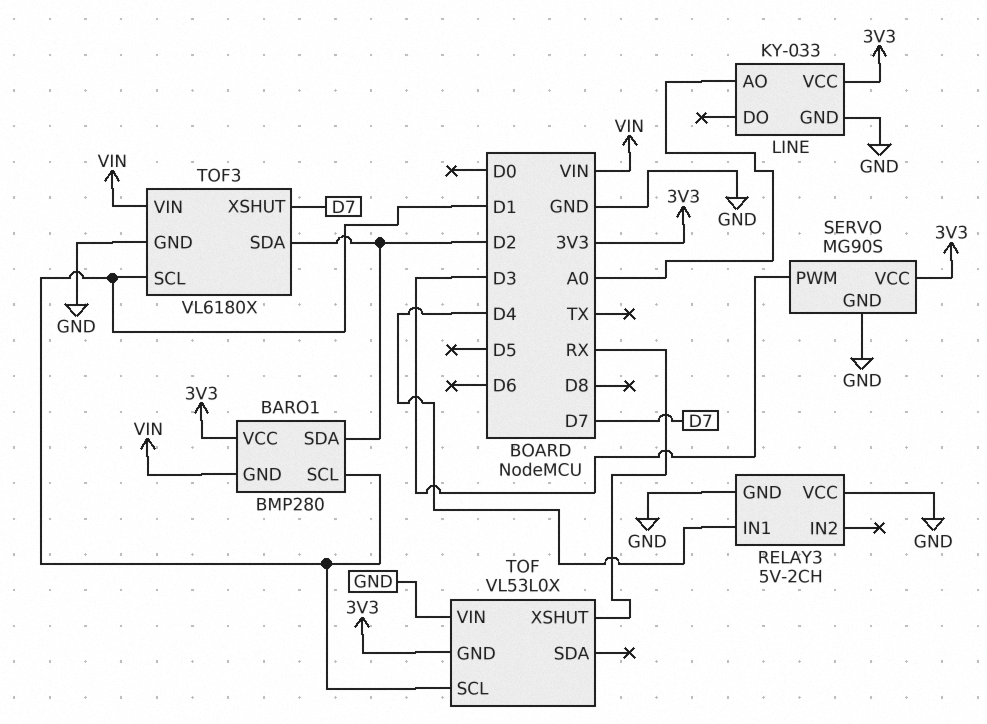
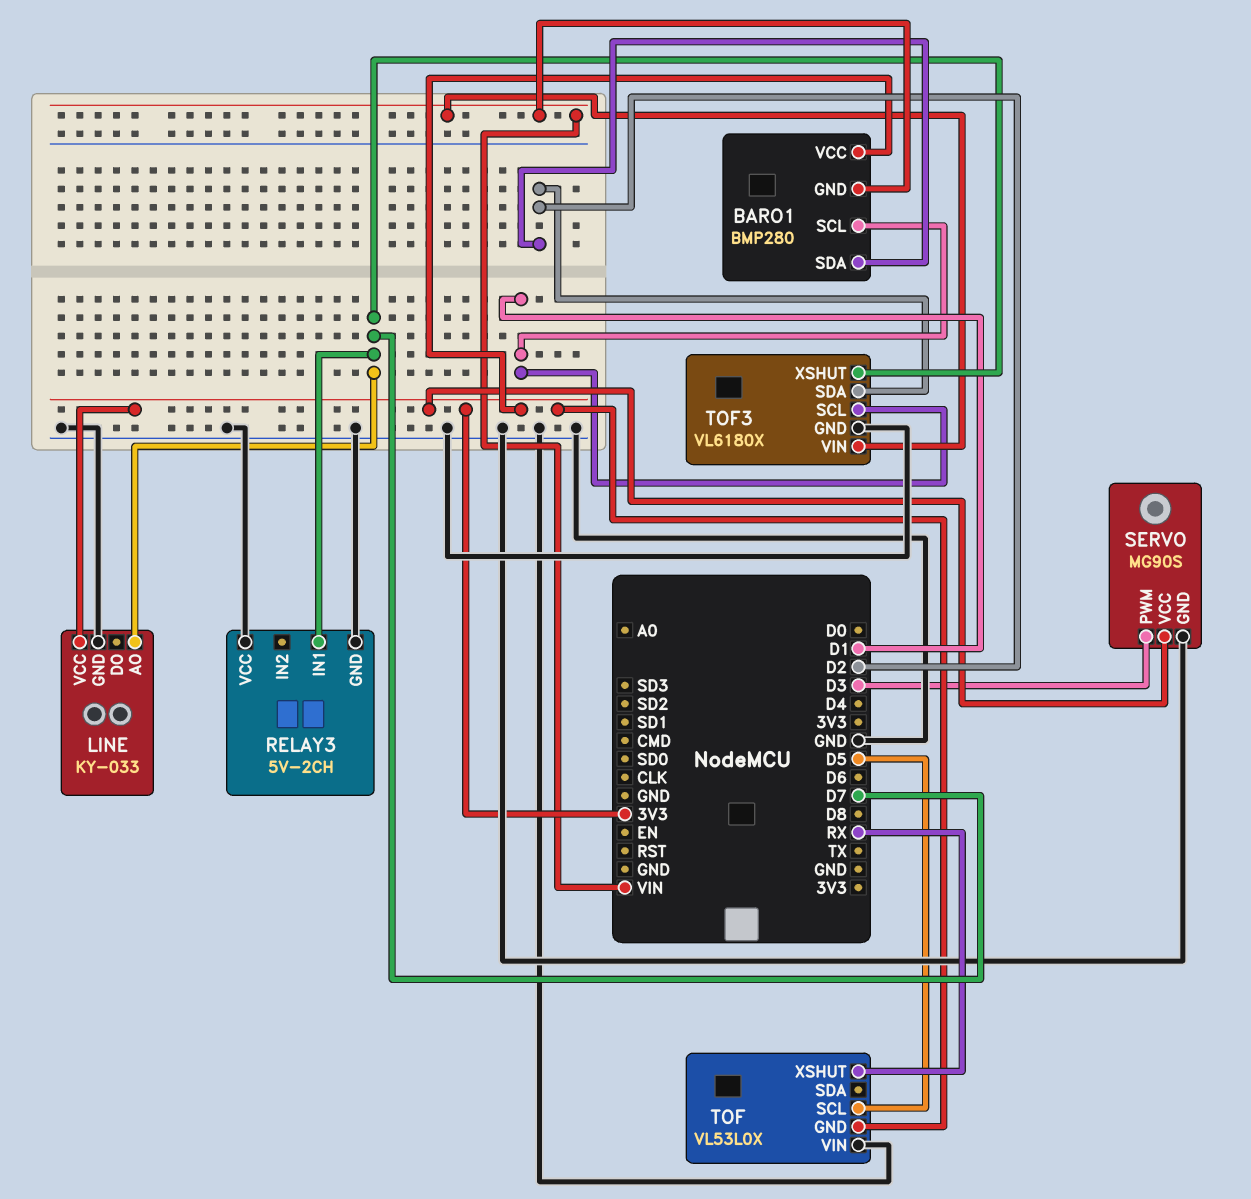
LINE pin AO: A0 -> D7
RELAY3 pin IN1: D4 -> D7
TOF pin SCL: D1 -> D5

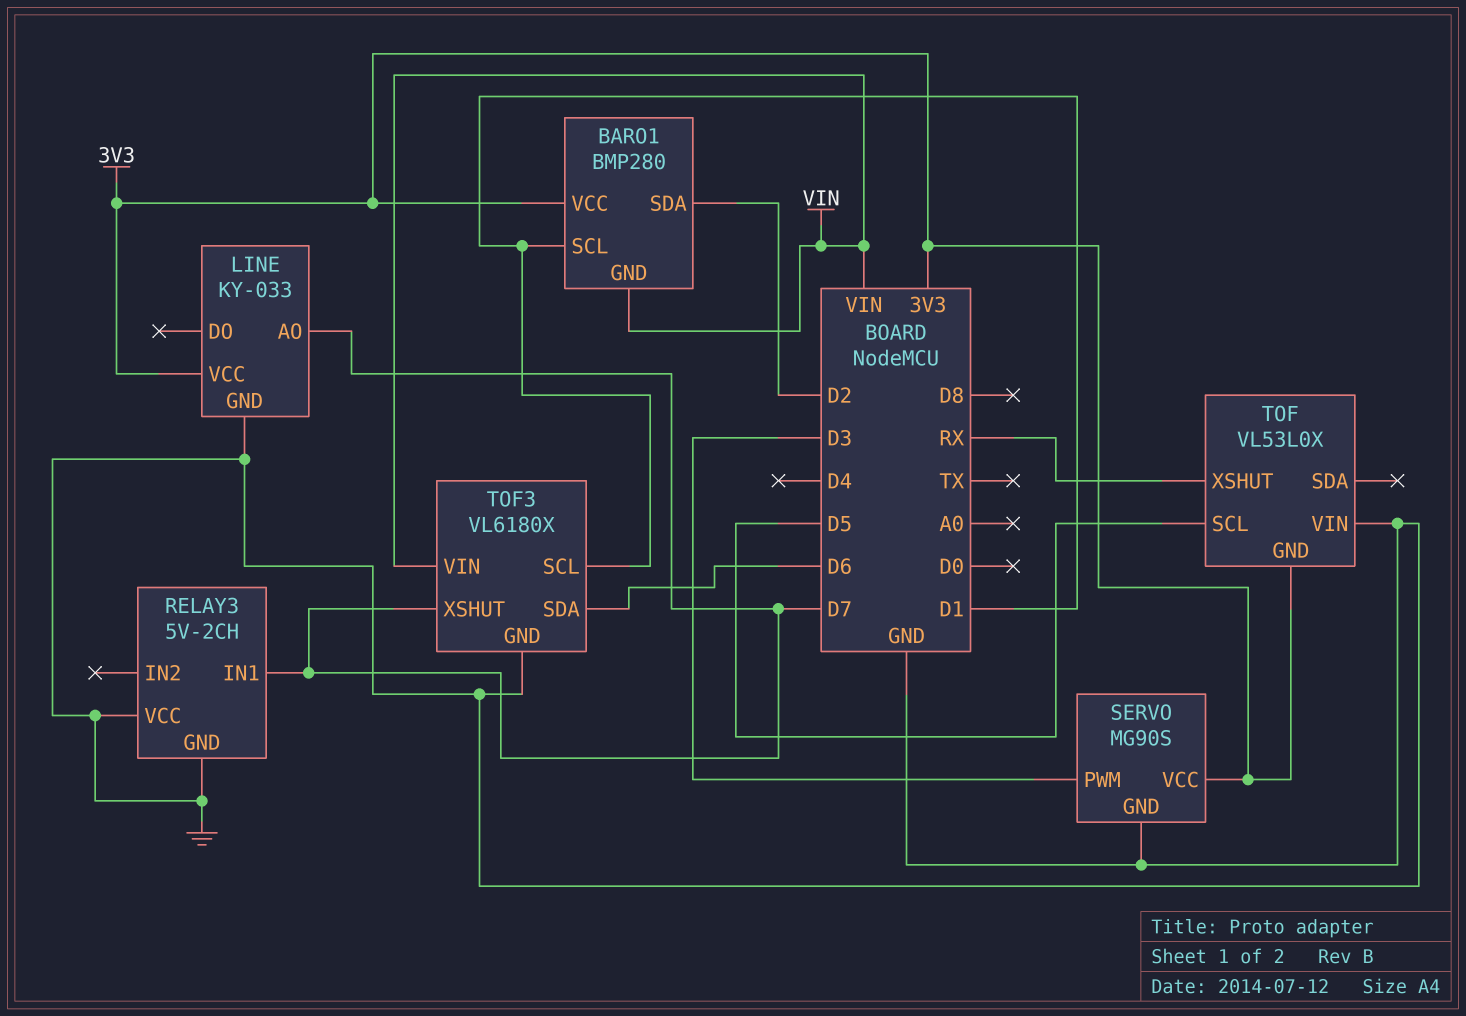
TOF3 pin SDA: D2 -> D6

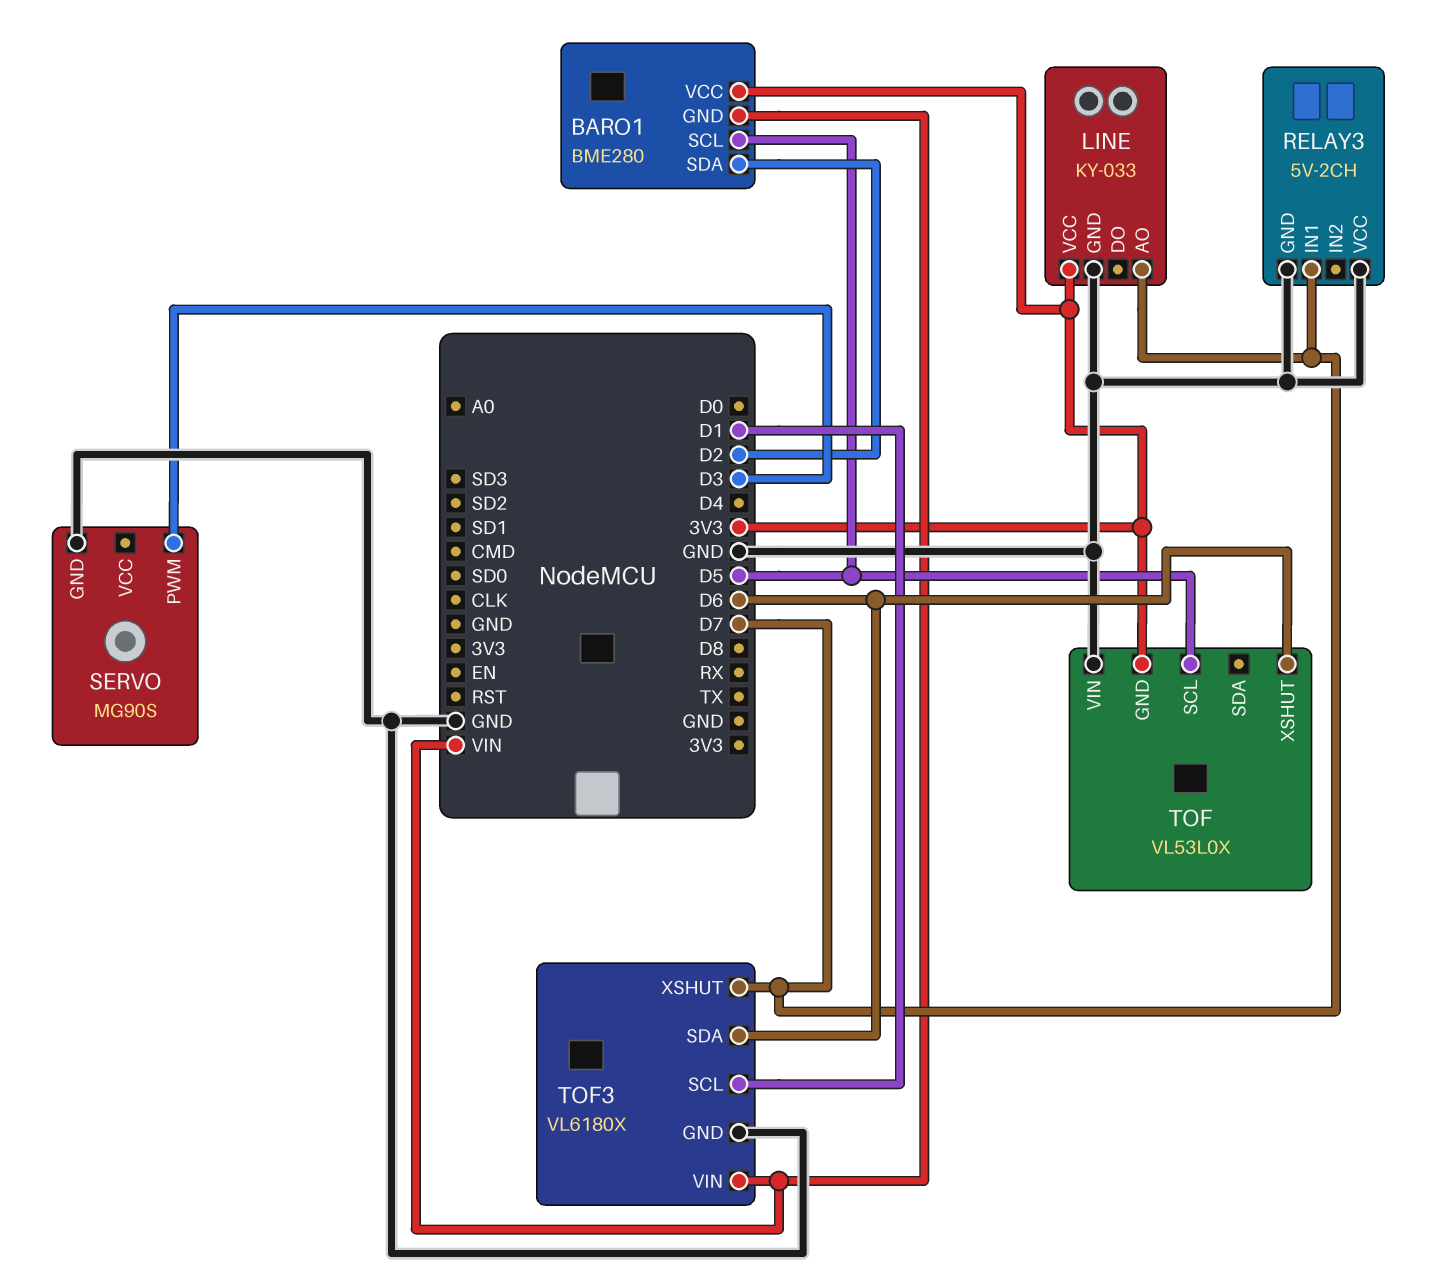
BARO1: BMP280 -> BME280
BARO1 pin SCL: D1 -> D5
SERVO pin VCC: 3V3 -> none
TOF pin XSHUT: RX -> D6

